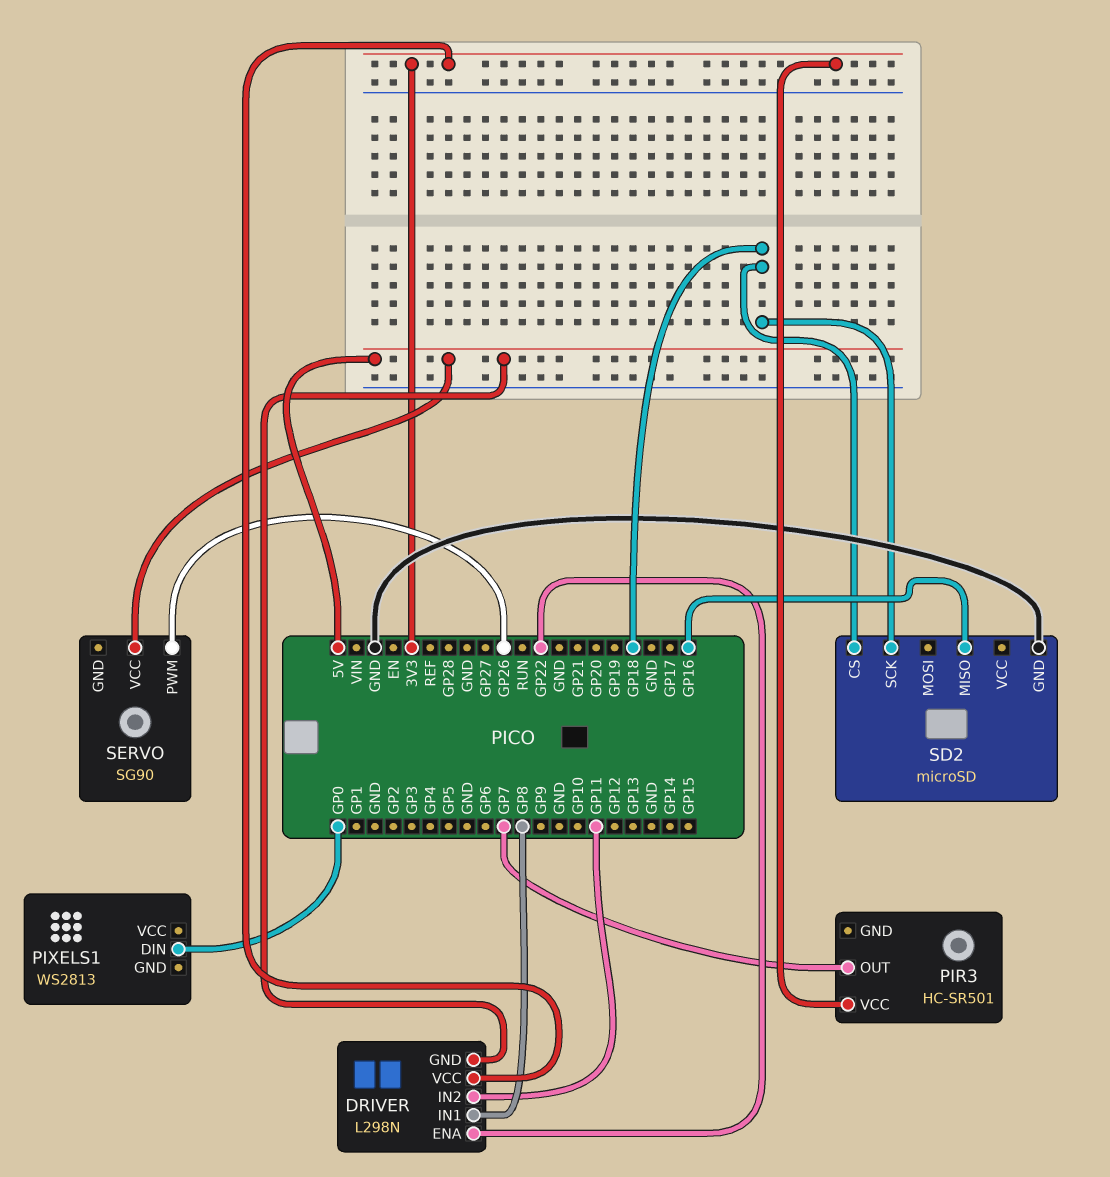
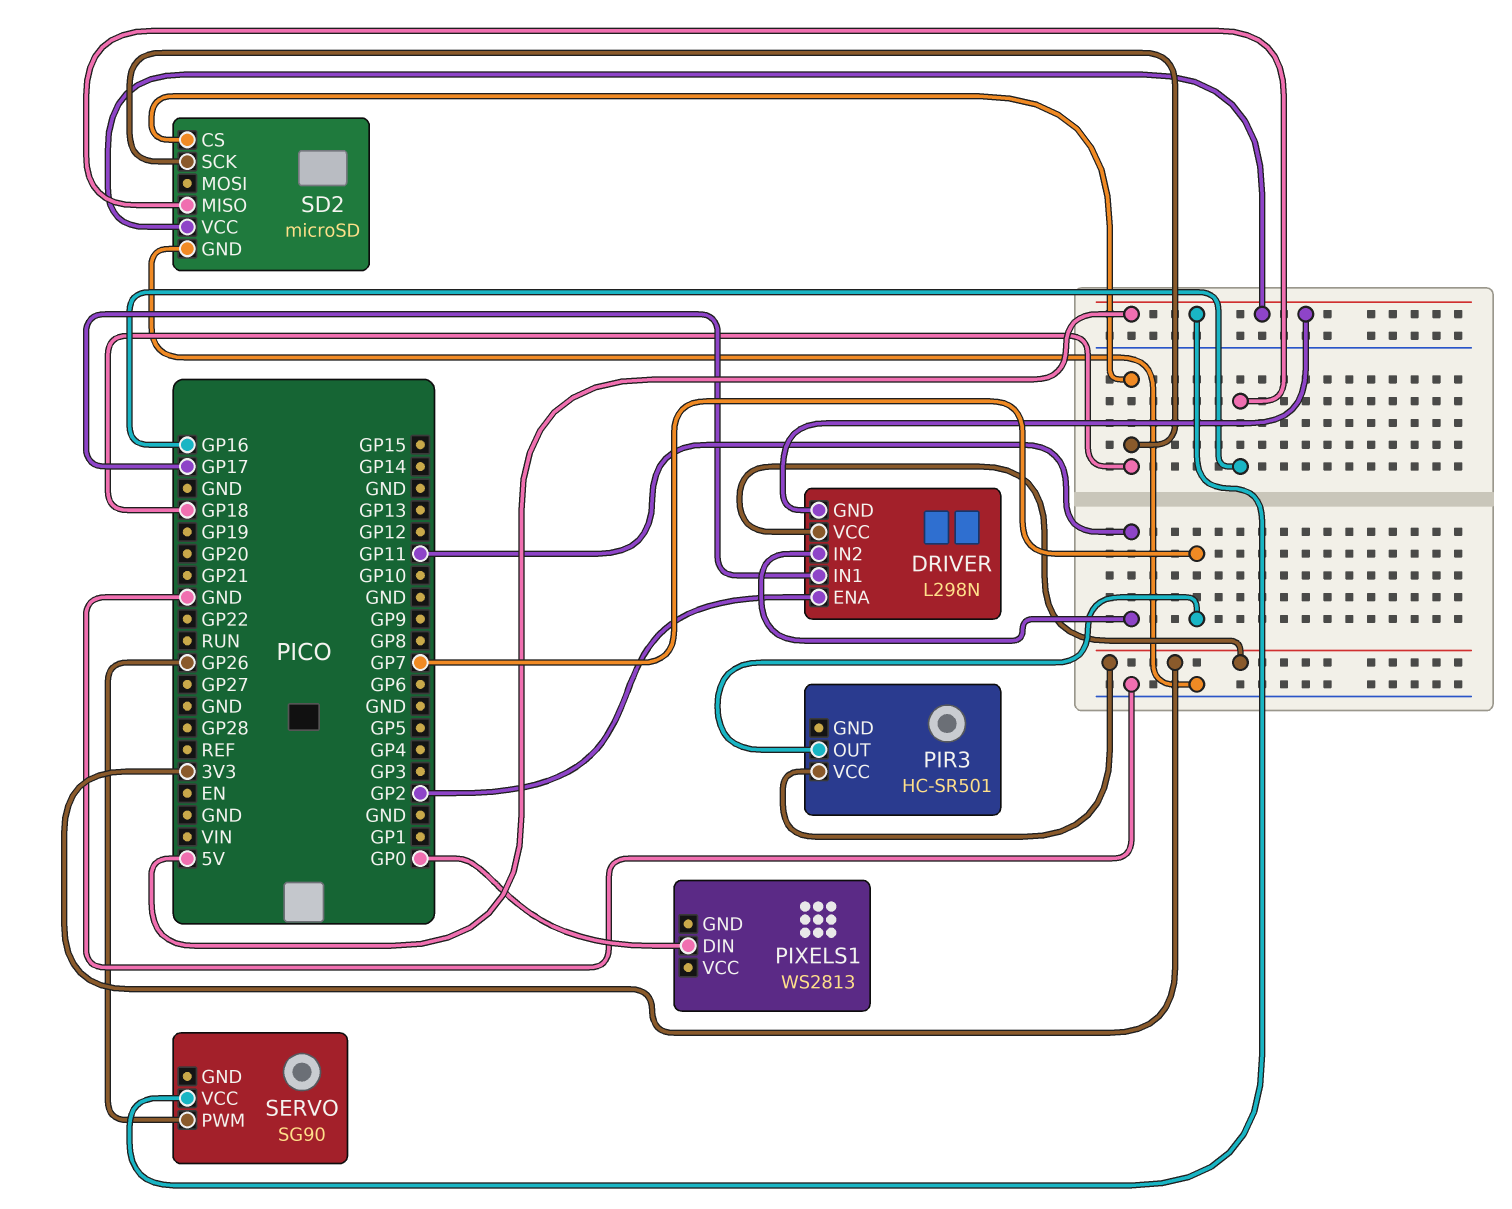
DRIVER pin ENA: GP22 -> GP2
DRIVER pin IN1: GP8 -> GP17
SD2 pin VCC: none -> 5V

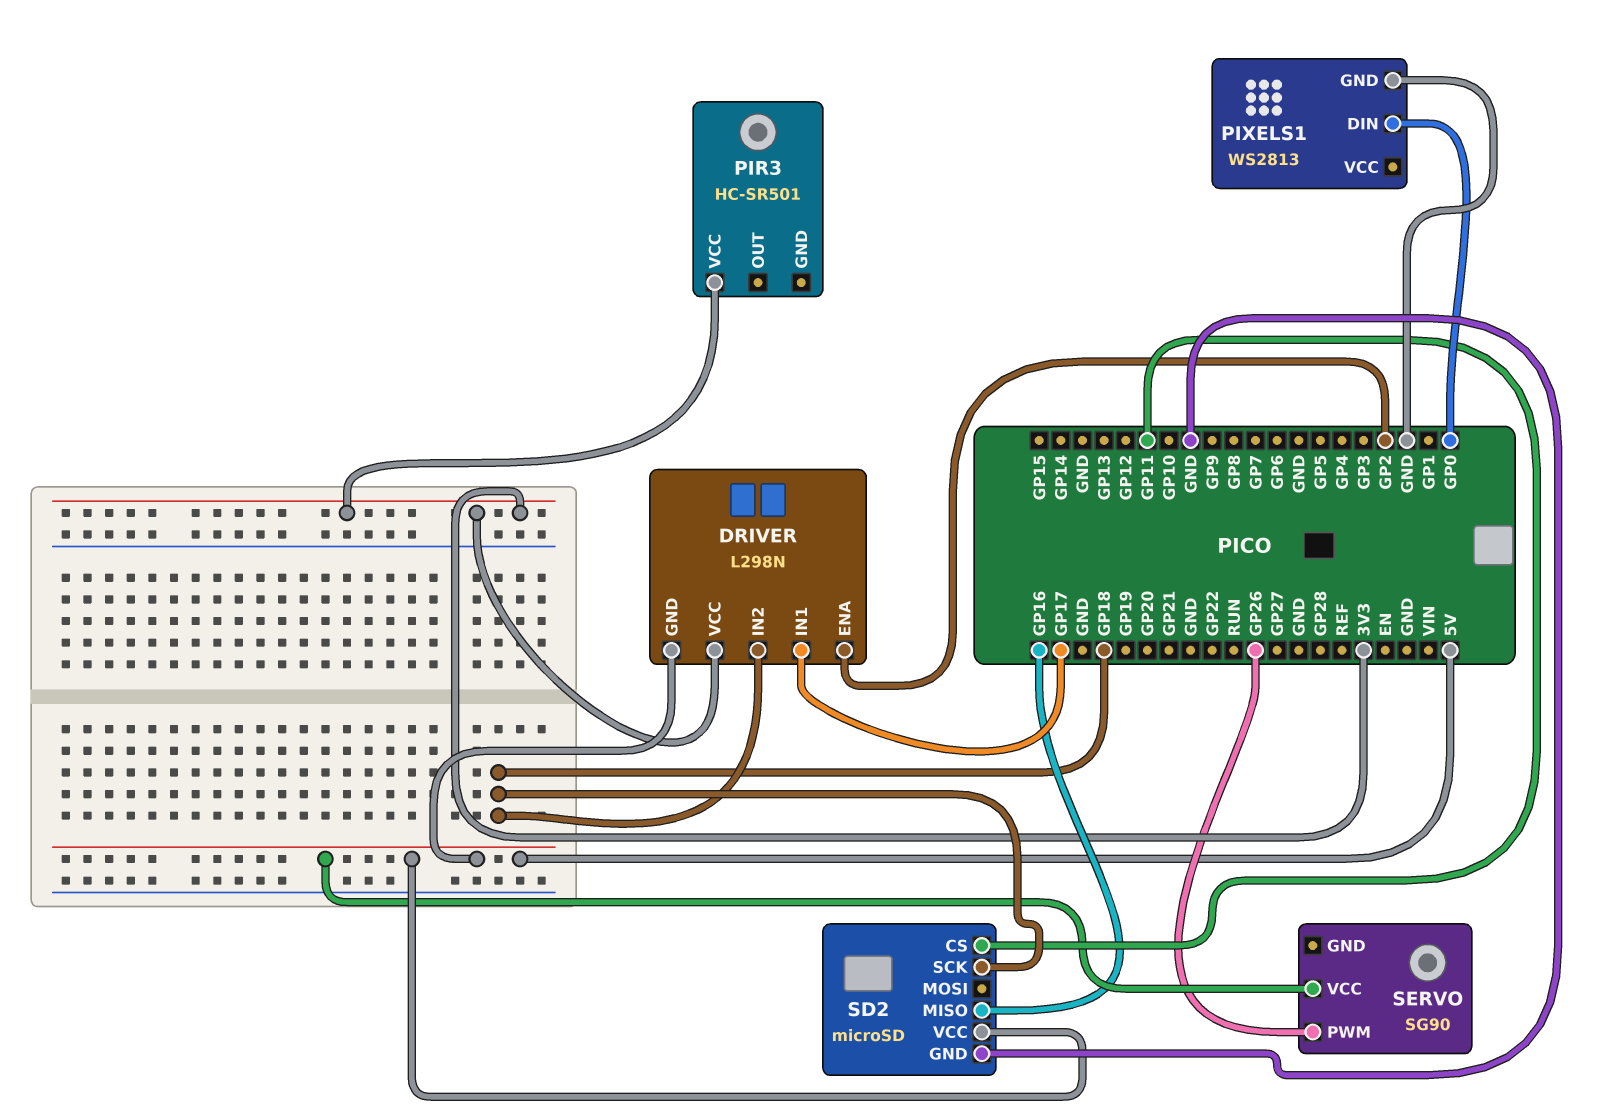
DRIVER pin IN2: GP11 -> GP18
PIR3 pin OUT: GP7 -> none
PIXELS1 pin GND: none -> GND
SD2 pin CS: GP18 -> GP11

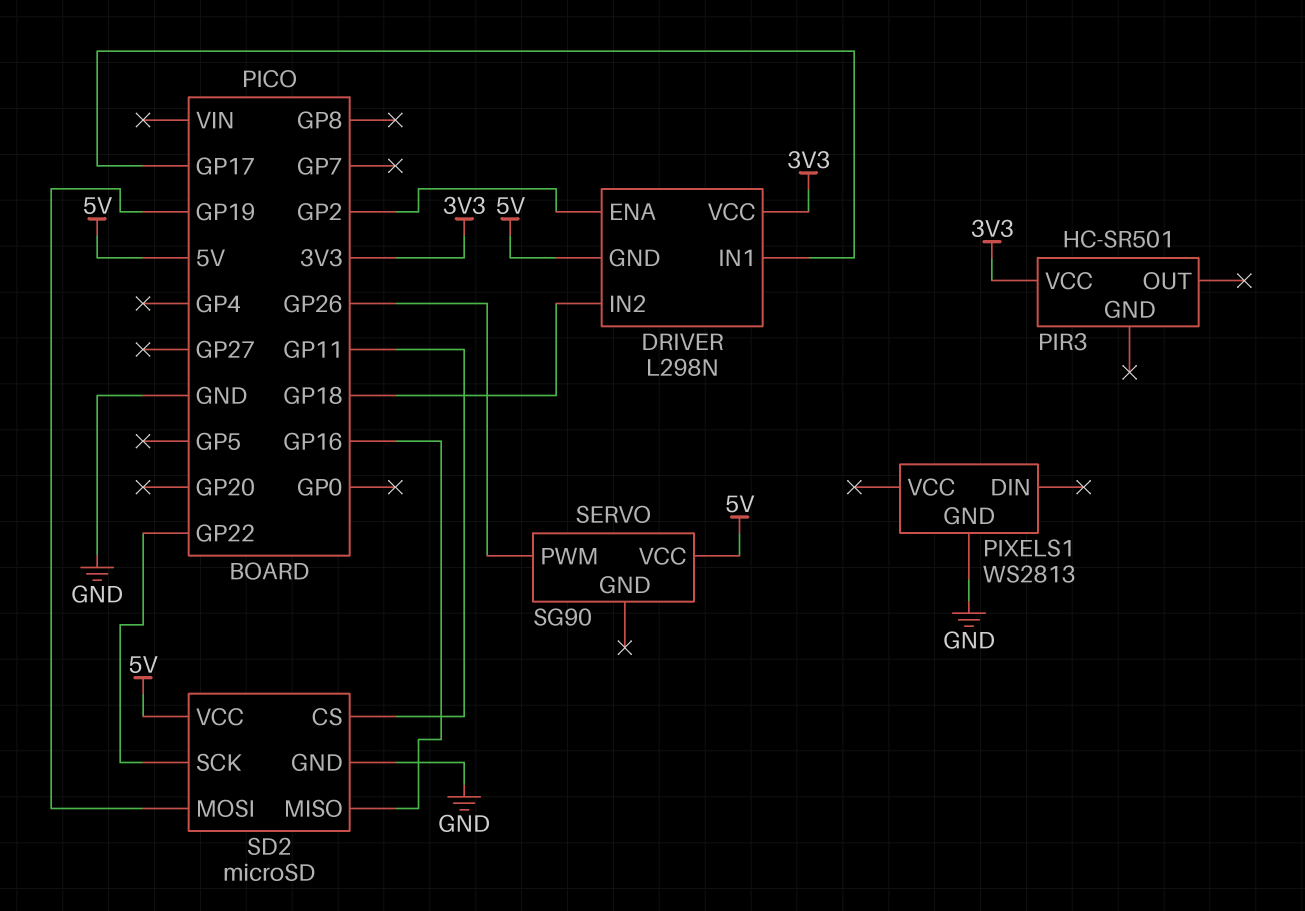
PIXELS1 pin DIN: GP0 -> none
SD2 pin MOSI: none -> GP19
SD2 pin SCK: GP18 -> GP22

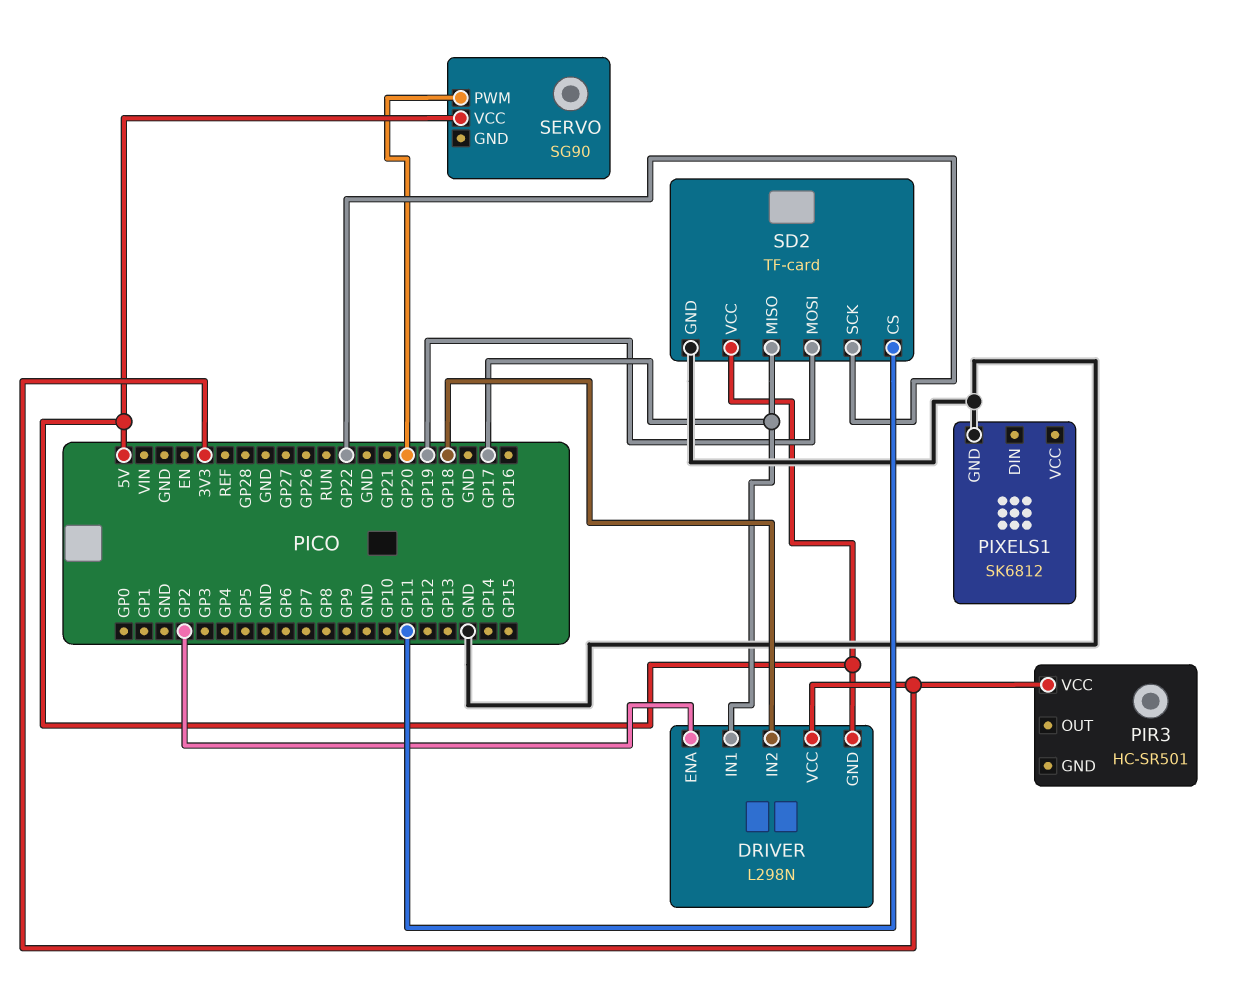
PIXELS1: WS2813 -> SK6812
SD2: microSD -> TF-card
SD2 pin MISO: GP16 -> GP17
SERVO pin PWM: GP26 -> GP20

